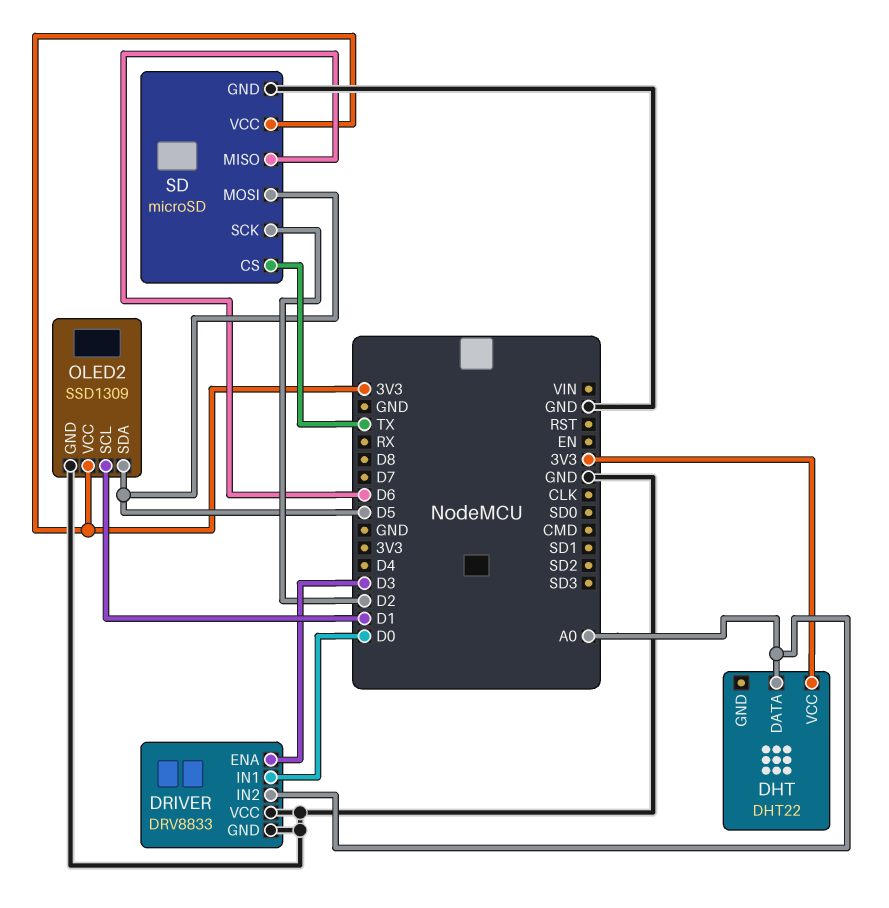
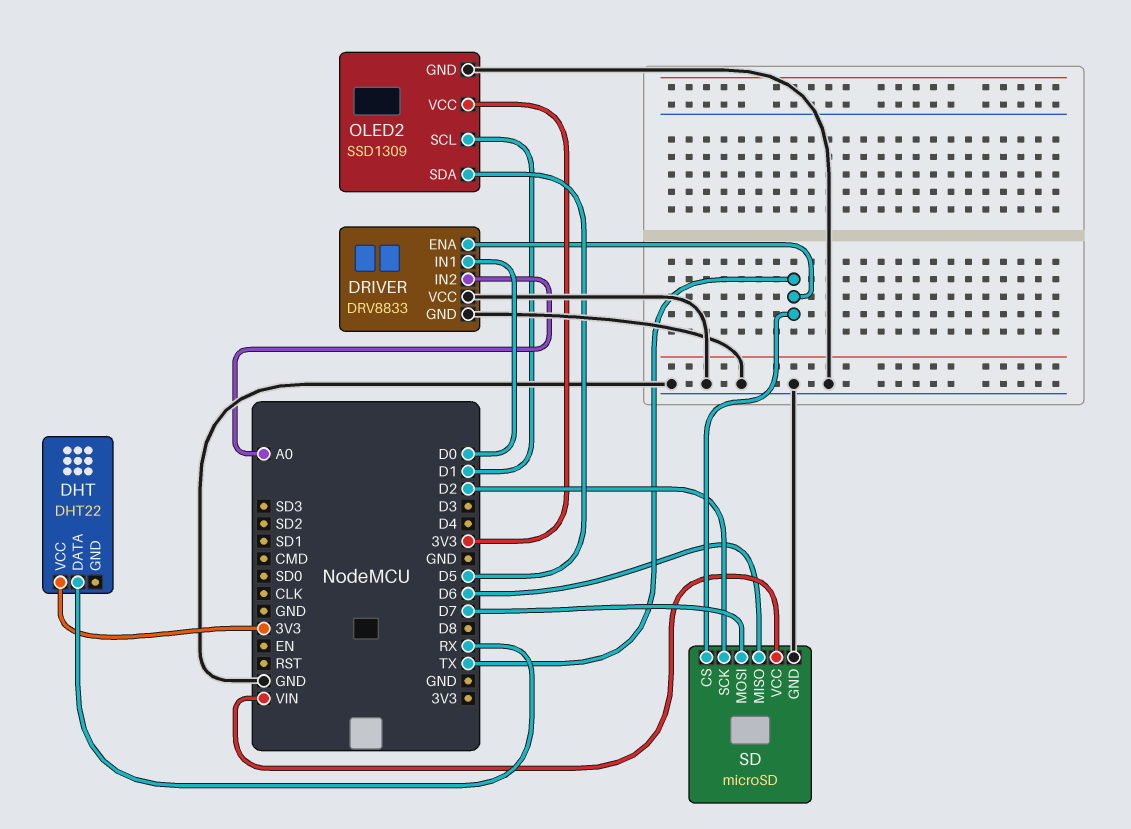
DHT pin DATA: A0 -> RX
DRIVER pin ENA: D3 -> TX
SD pin MOSI: D5 -> D7
SD pin VCC: 3V3 -> VIN

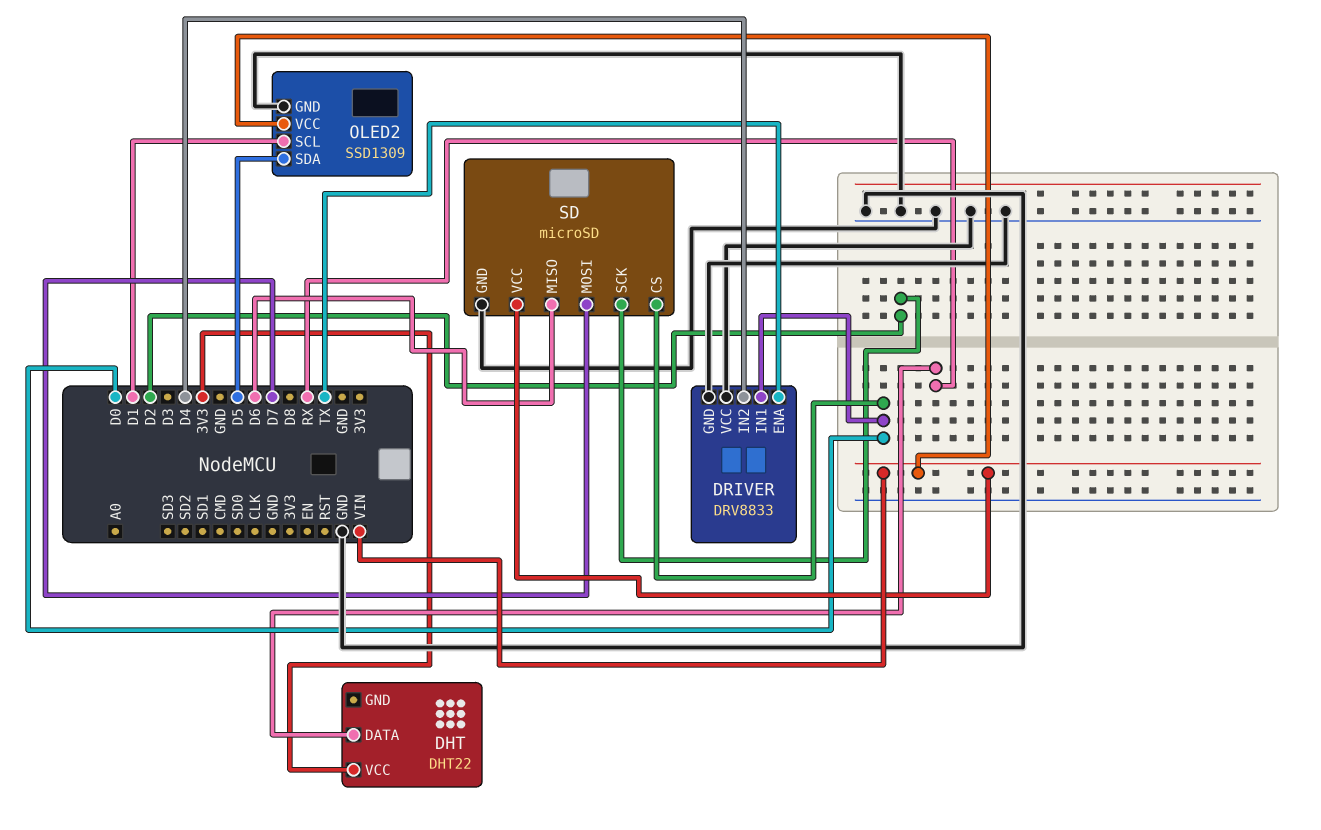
DRIVER pin IN2: A0 -> D4
OLED2 pin VCC: 3V3 -> VIN
SD pin CS: TX -> D0

